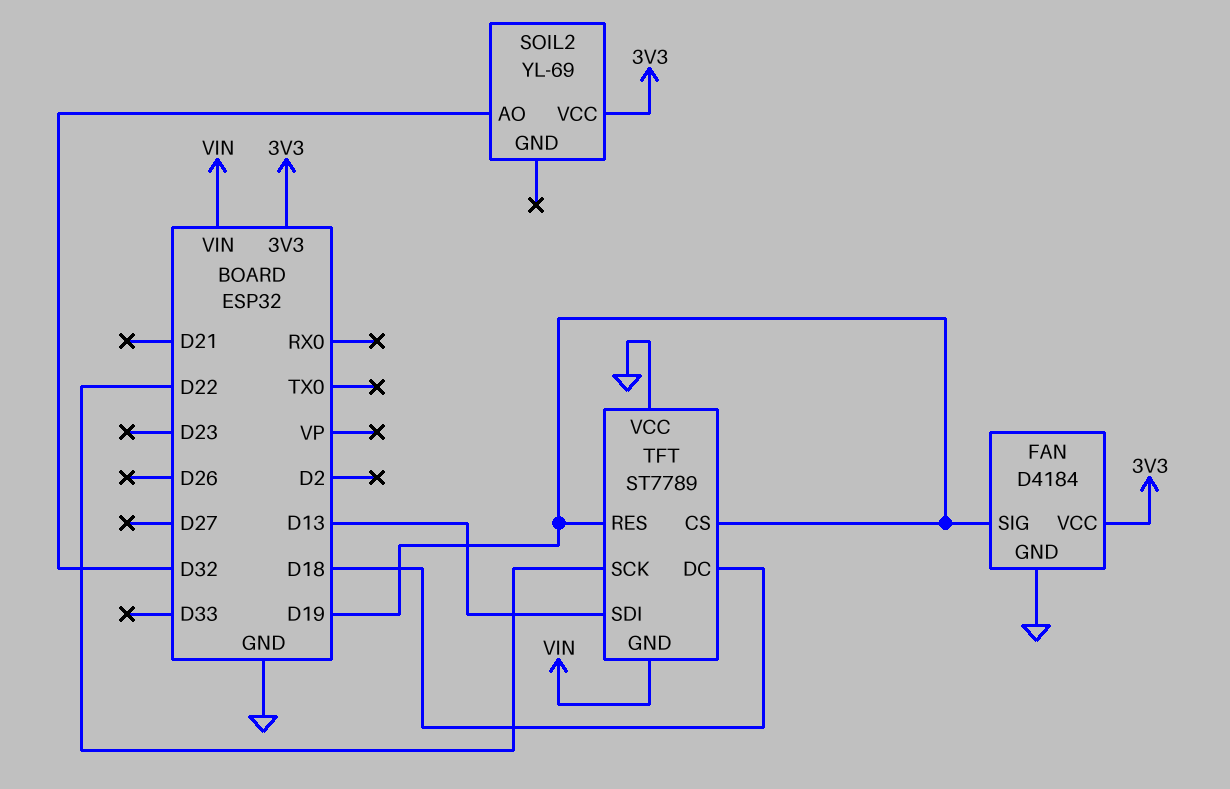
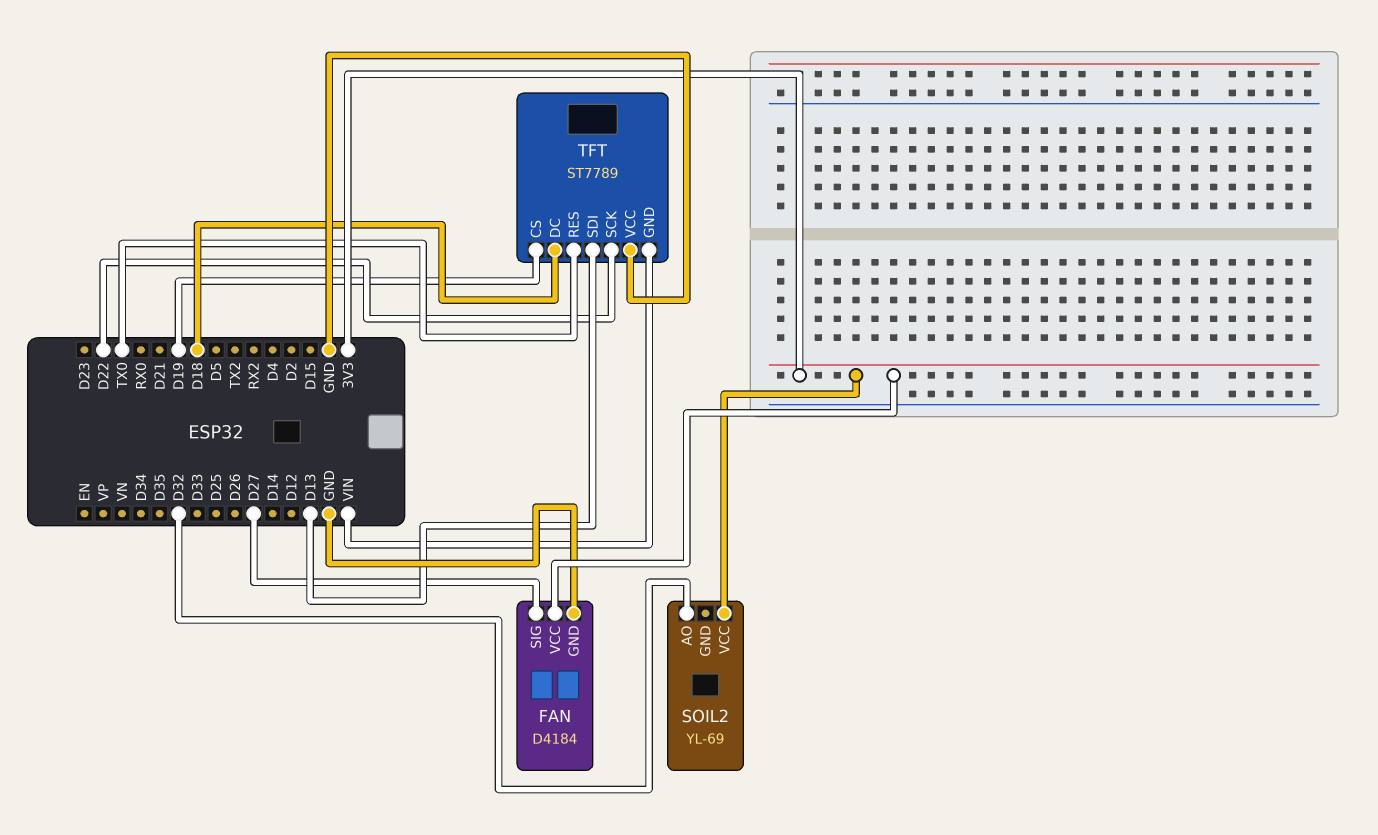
FAN pin SIG: D19 -> D27
TFT pin RES: D19 -> TX0

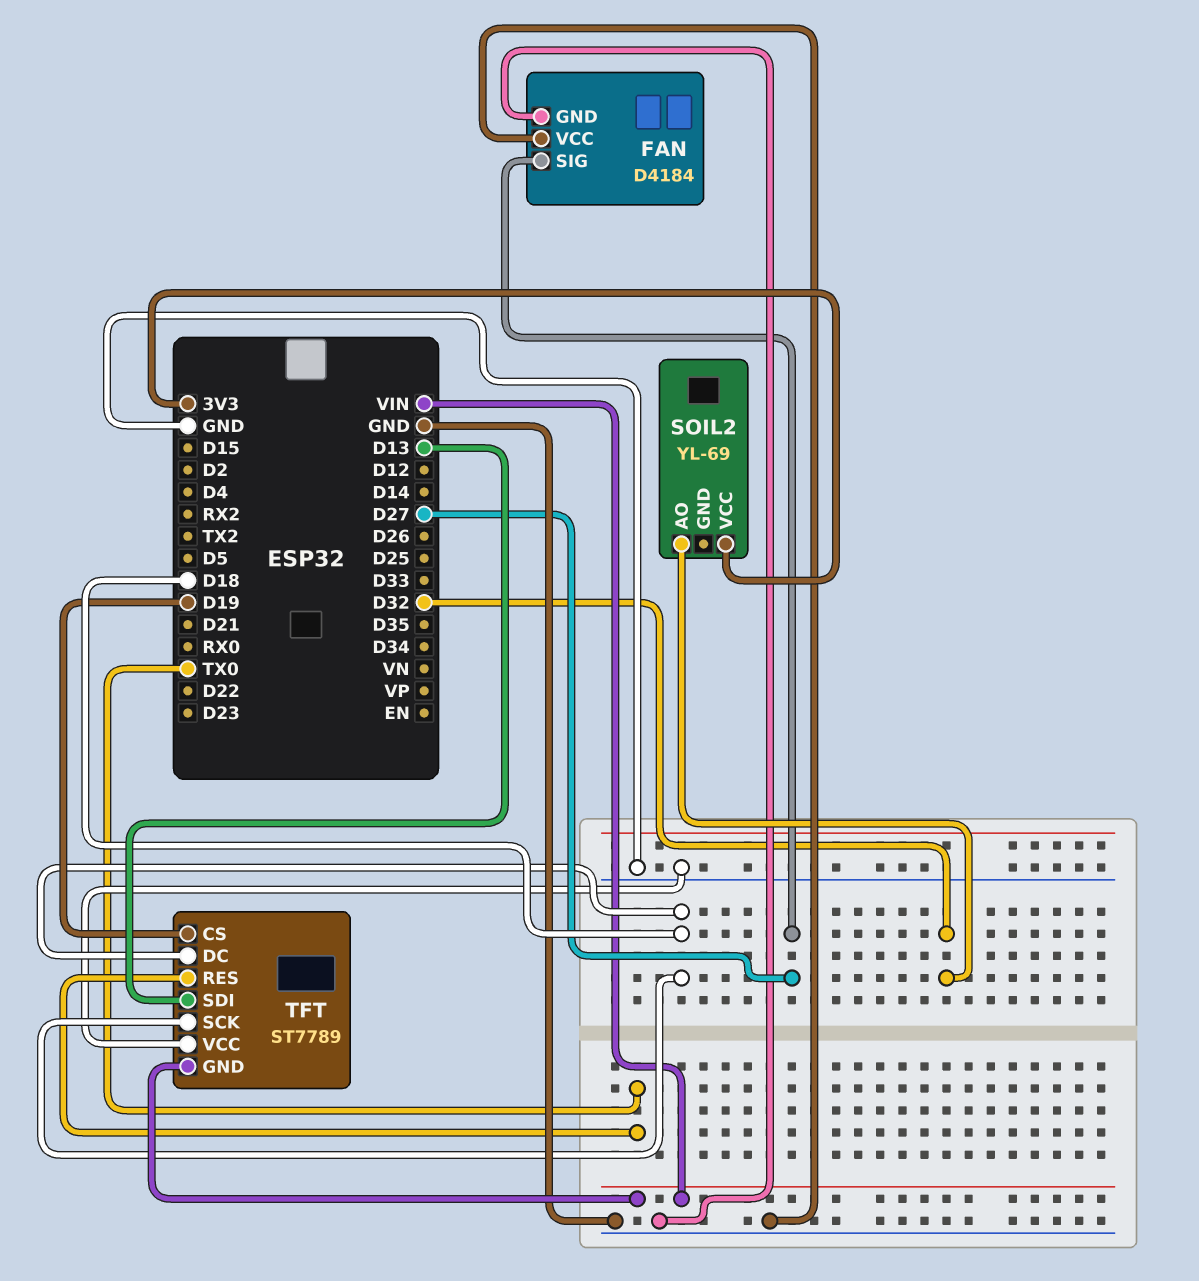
FAN pin VCC: 3V3 -> GND
TFT pin SCK: D22 -> D18

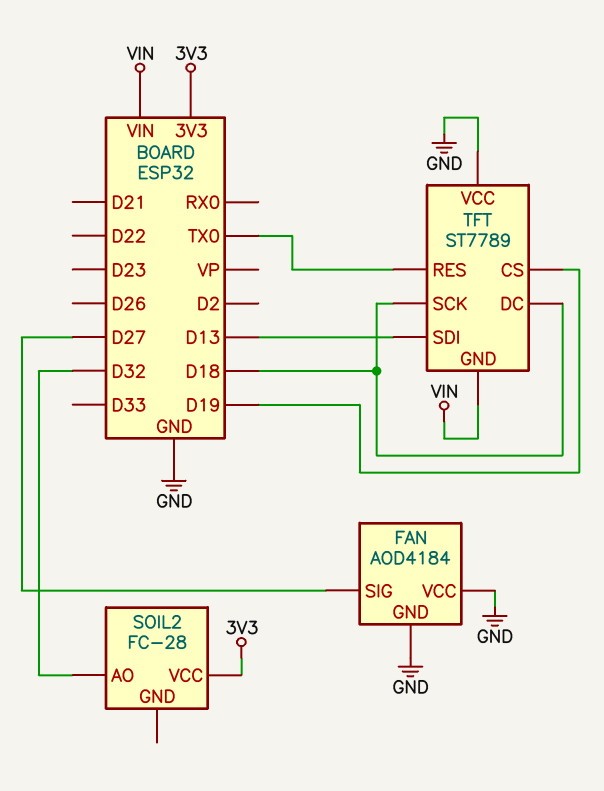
FAN: D4184 -> AOD4184
SOIL2: YL-69 -> FC-28

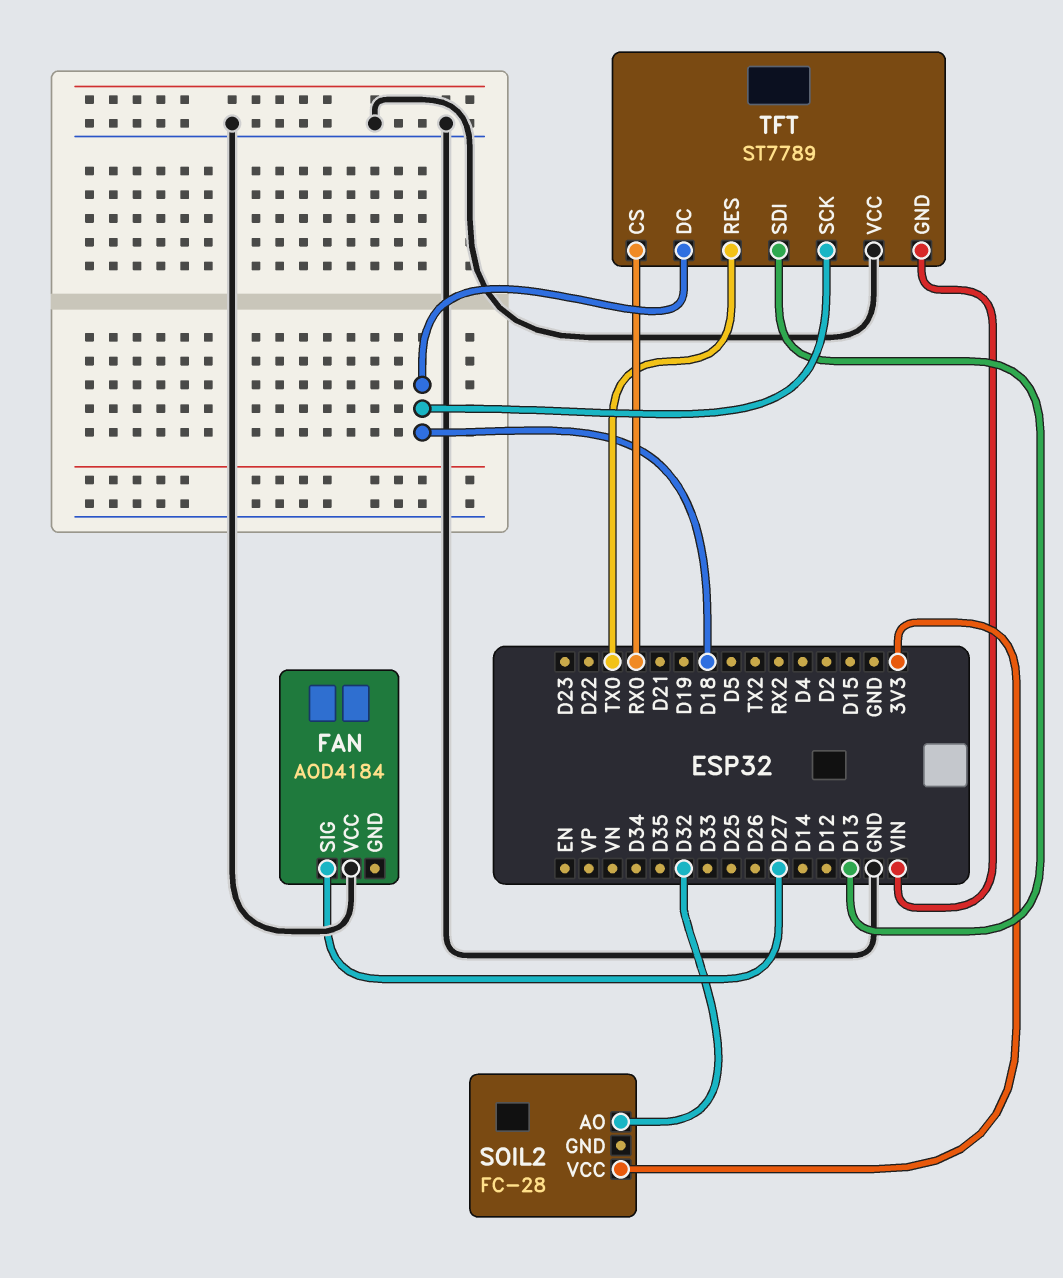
FAN pin GND: GND -> none
TFT pin CS: D19 -> RX0

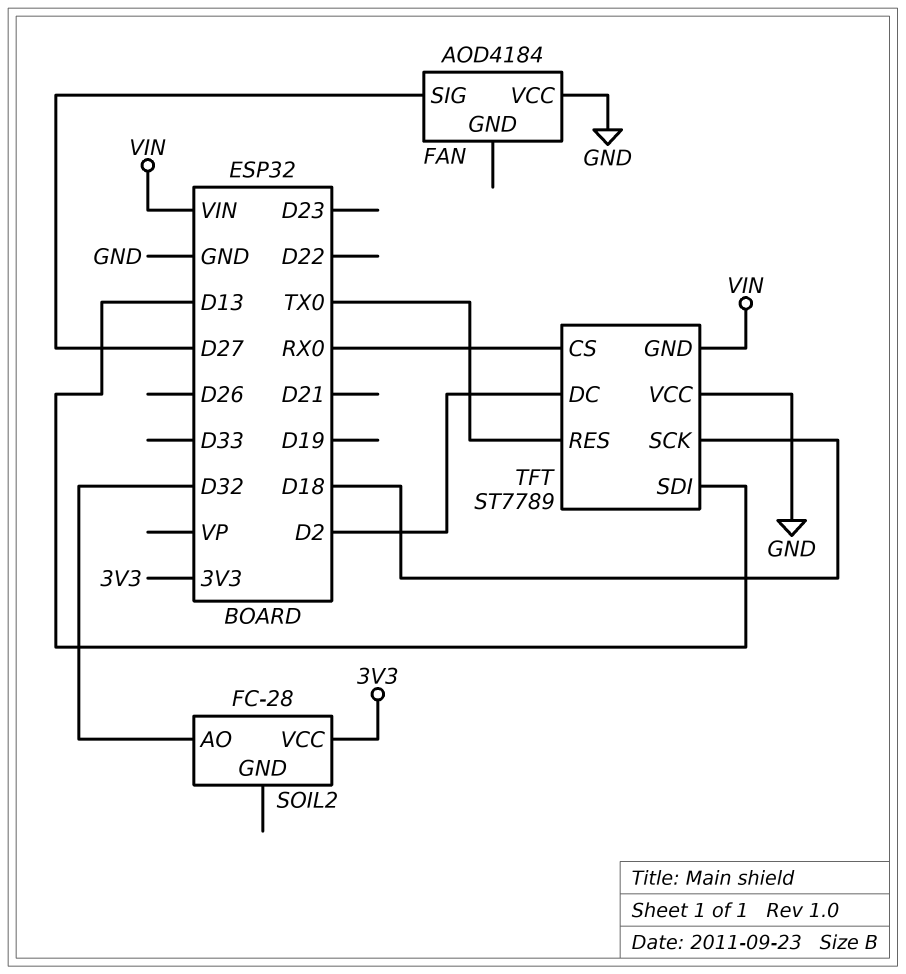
TFT pin DC: D18 -> D2

